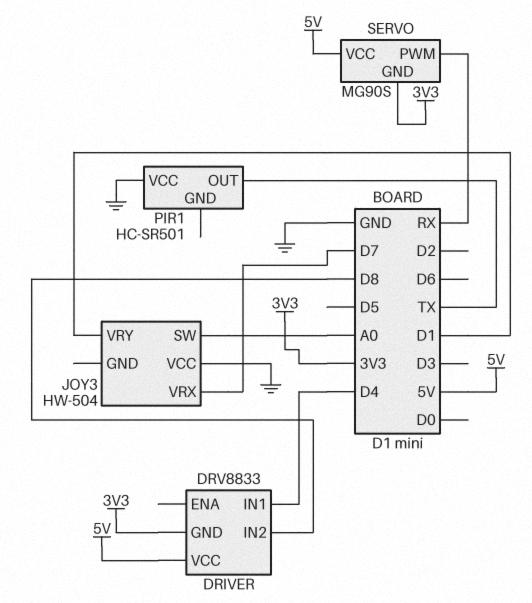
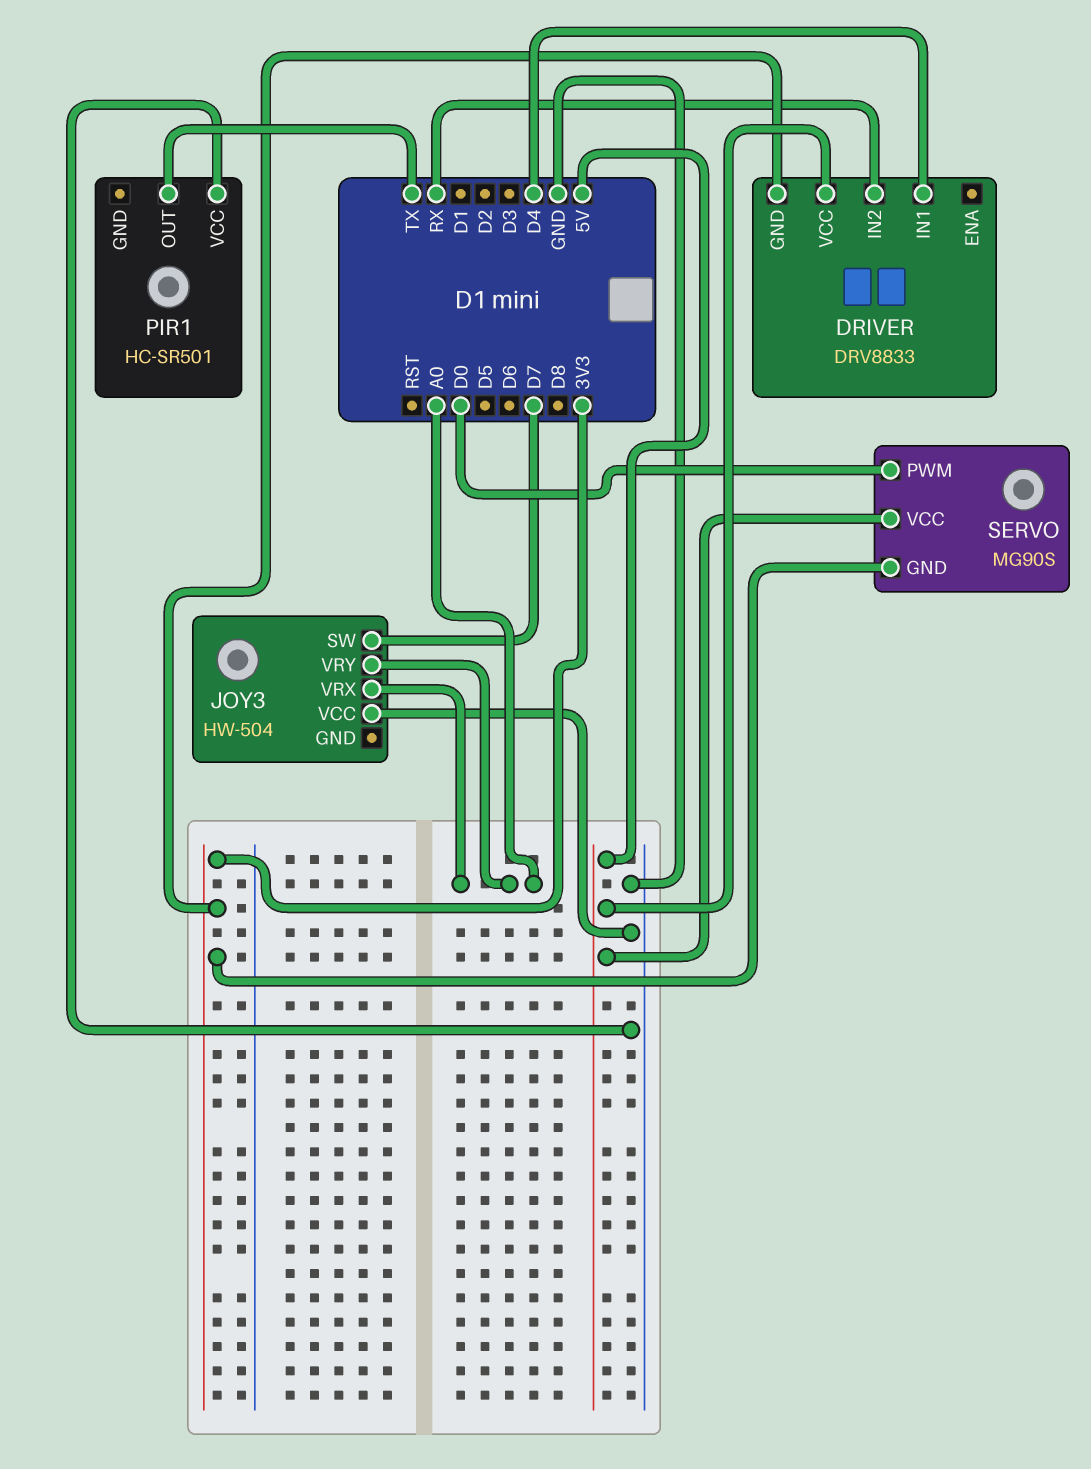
DRIVER pin IN2: D8 -> RX
JOY3 pin SW: A0 -> D7
JOY3 pin VRX: D7 -> A0
JOY3 pin VRY: D1 -> A0
SERVO pin PWM: RX -> D0

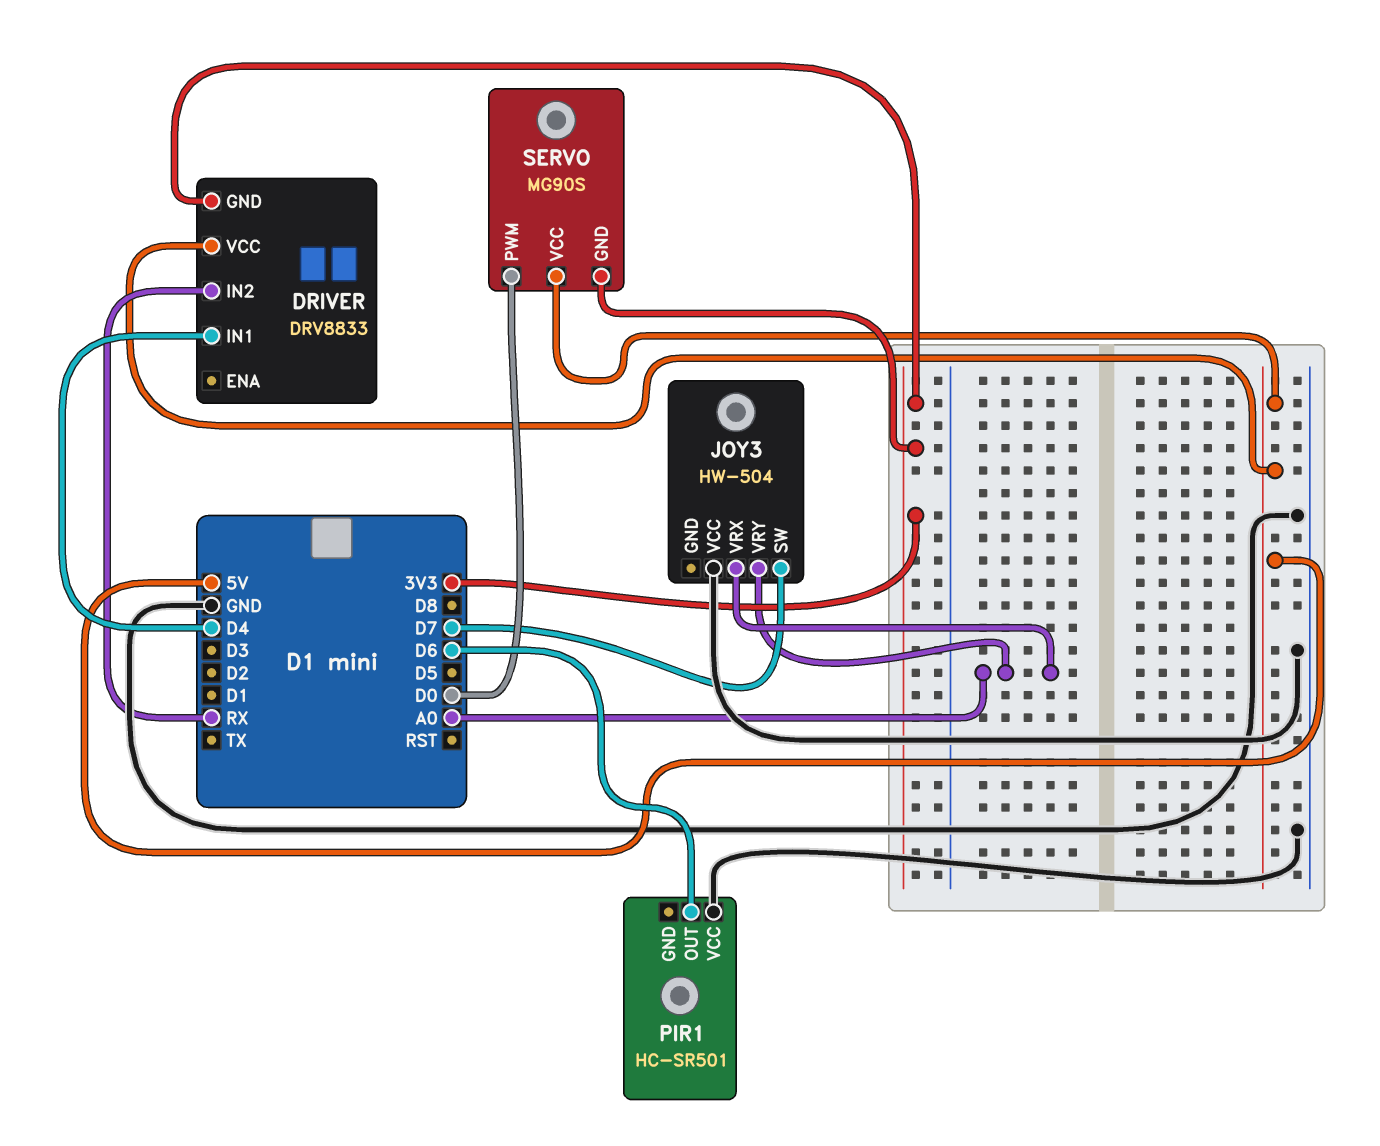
PIR1 pin OUT: TX -> D6

